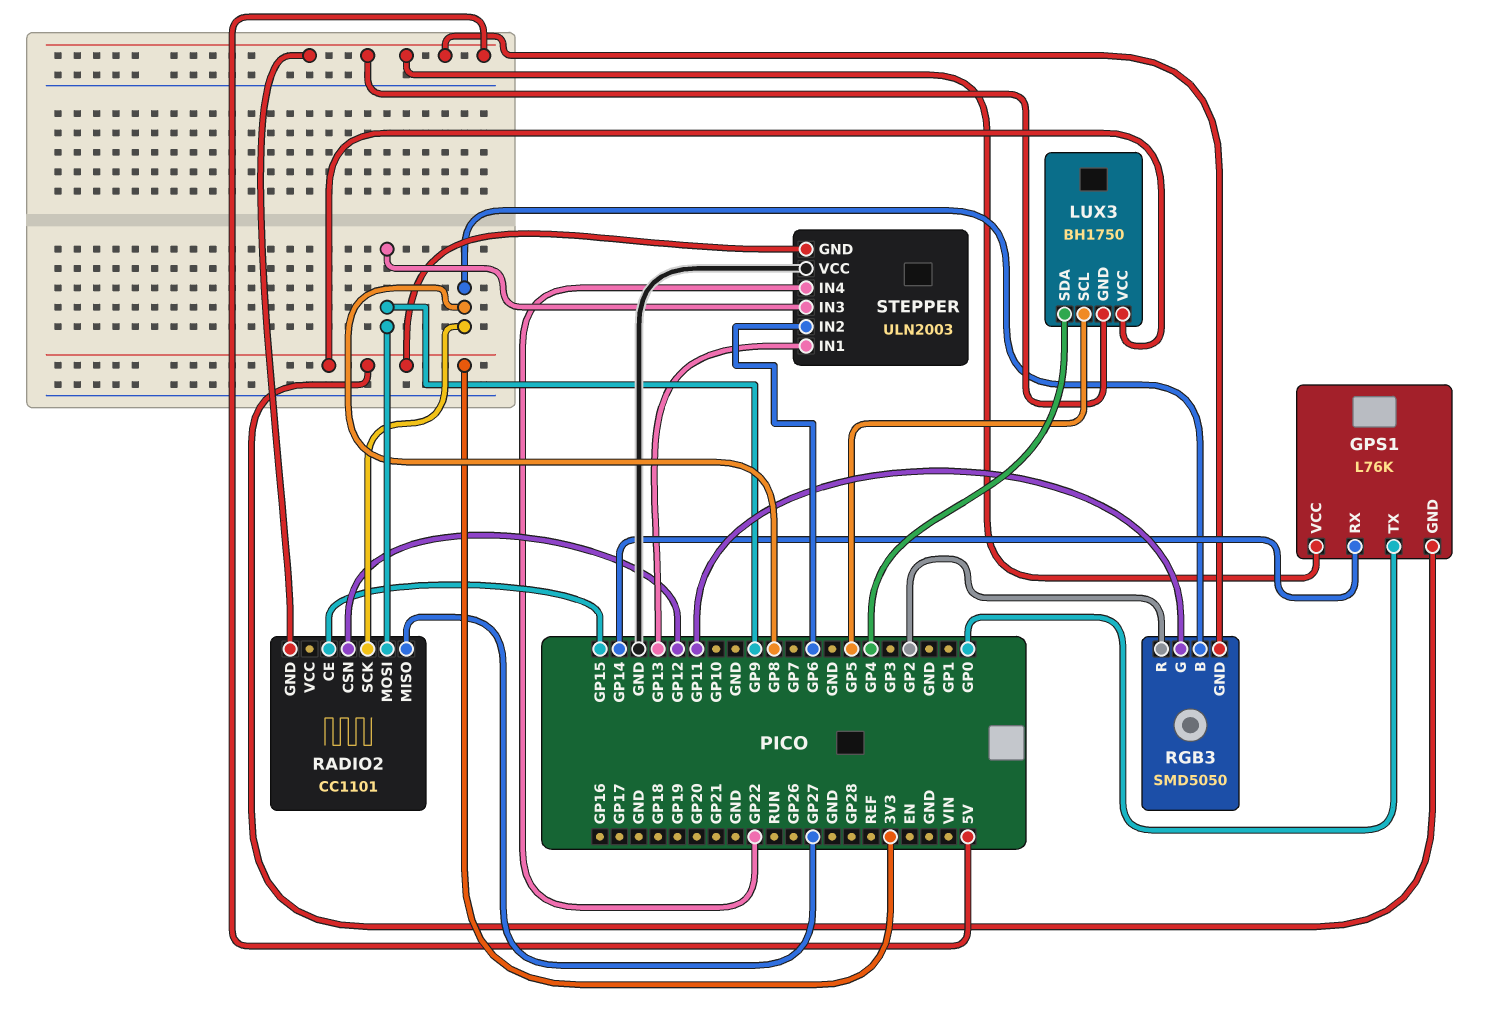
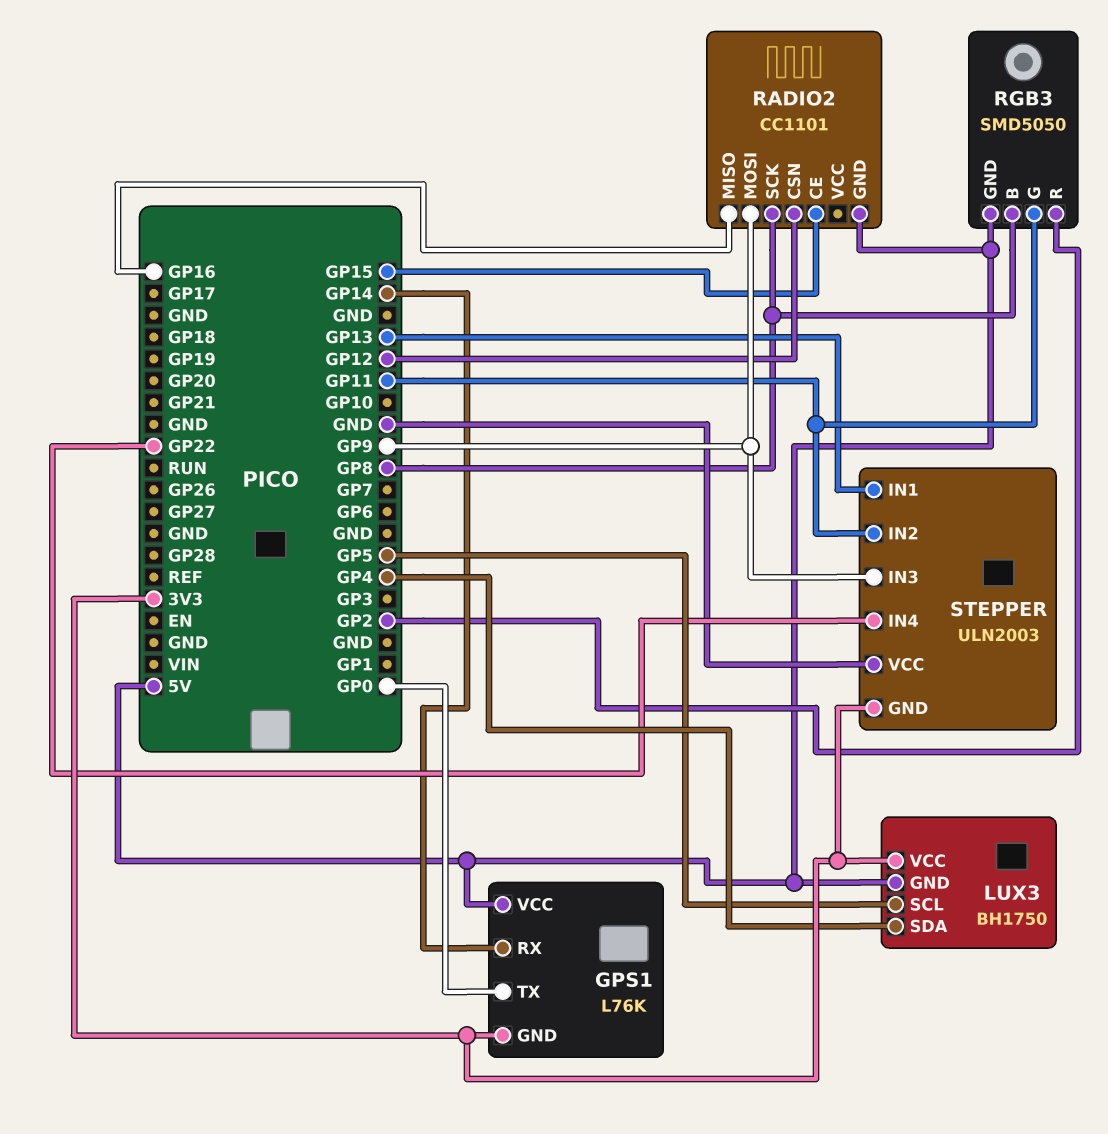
RADIO2 pin MISO: GP27 -> GP16
STEPPER pin IN2: GP6 -> GP11

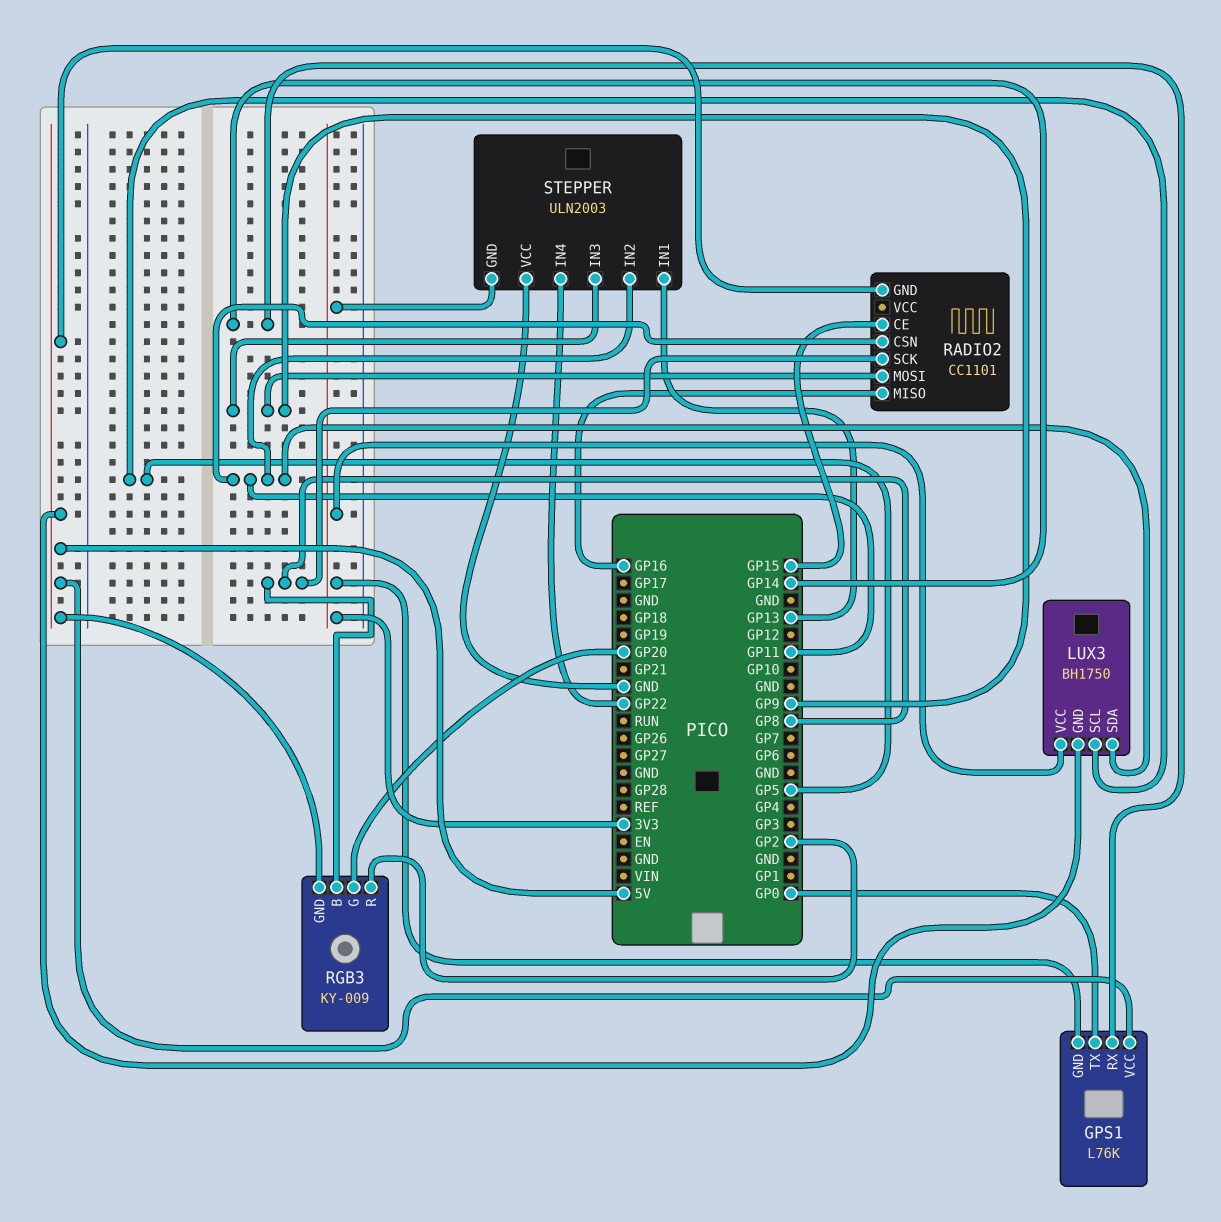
LUX3 pin SDA: GP4 -> GP11
RADIO2 pin CSN: GP12 -> GP11
RGB3: SMD5050 -> KY-009
RGB3 pin G: GP11 -> GP20

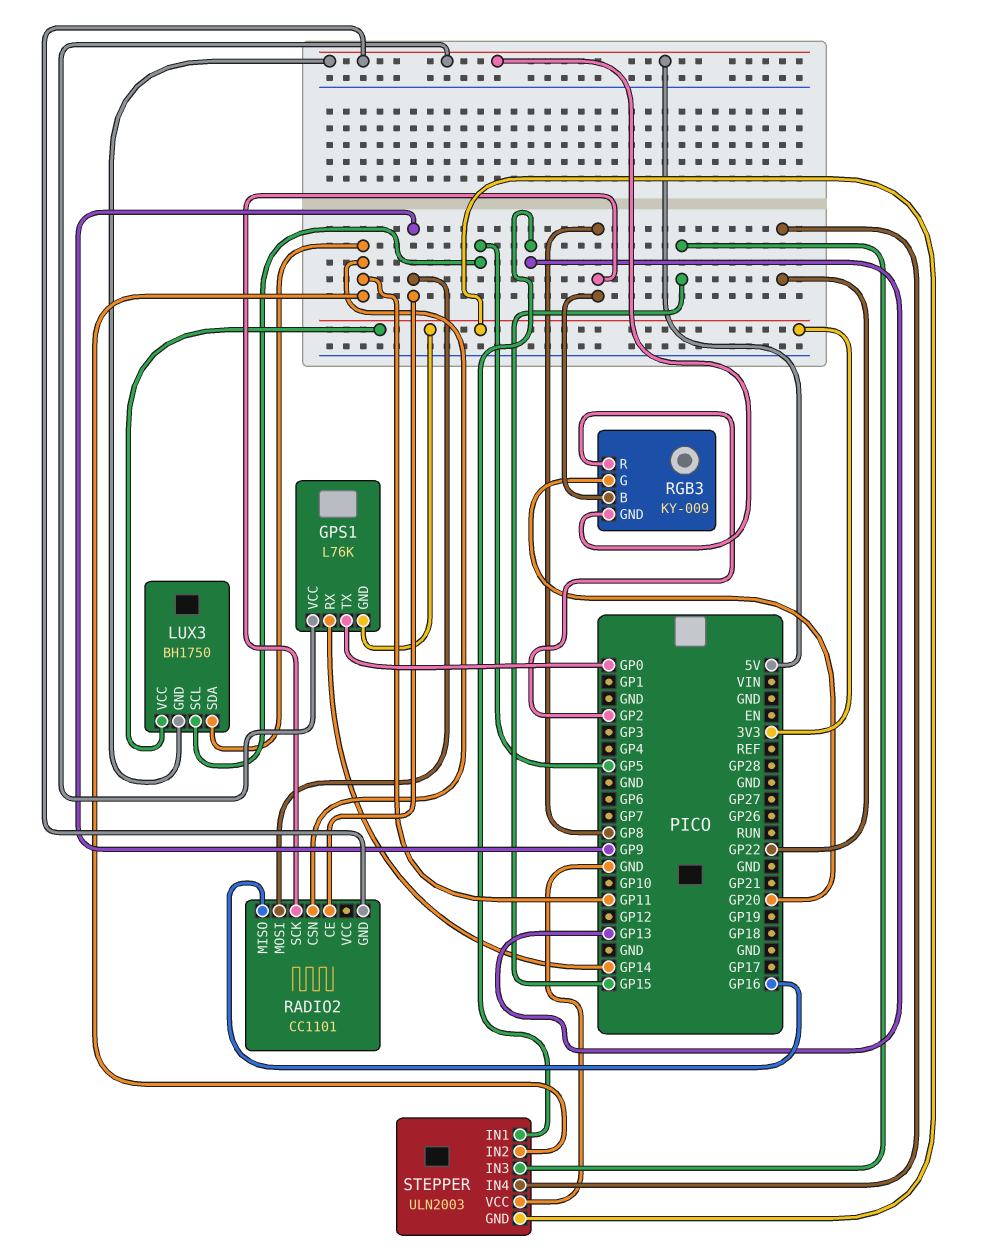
RADIO2 pin CE: GP15 -> GP9
STEPPER pin IN3: GP9 -> GP15

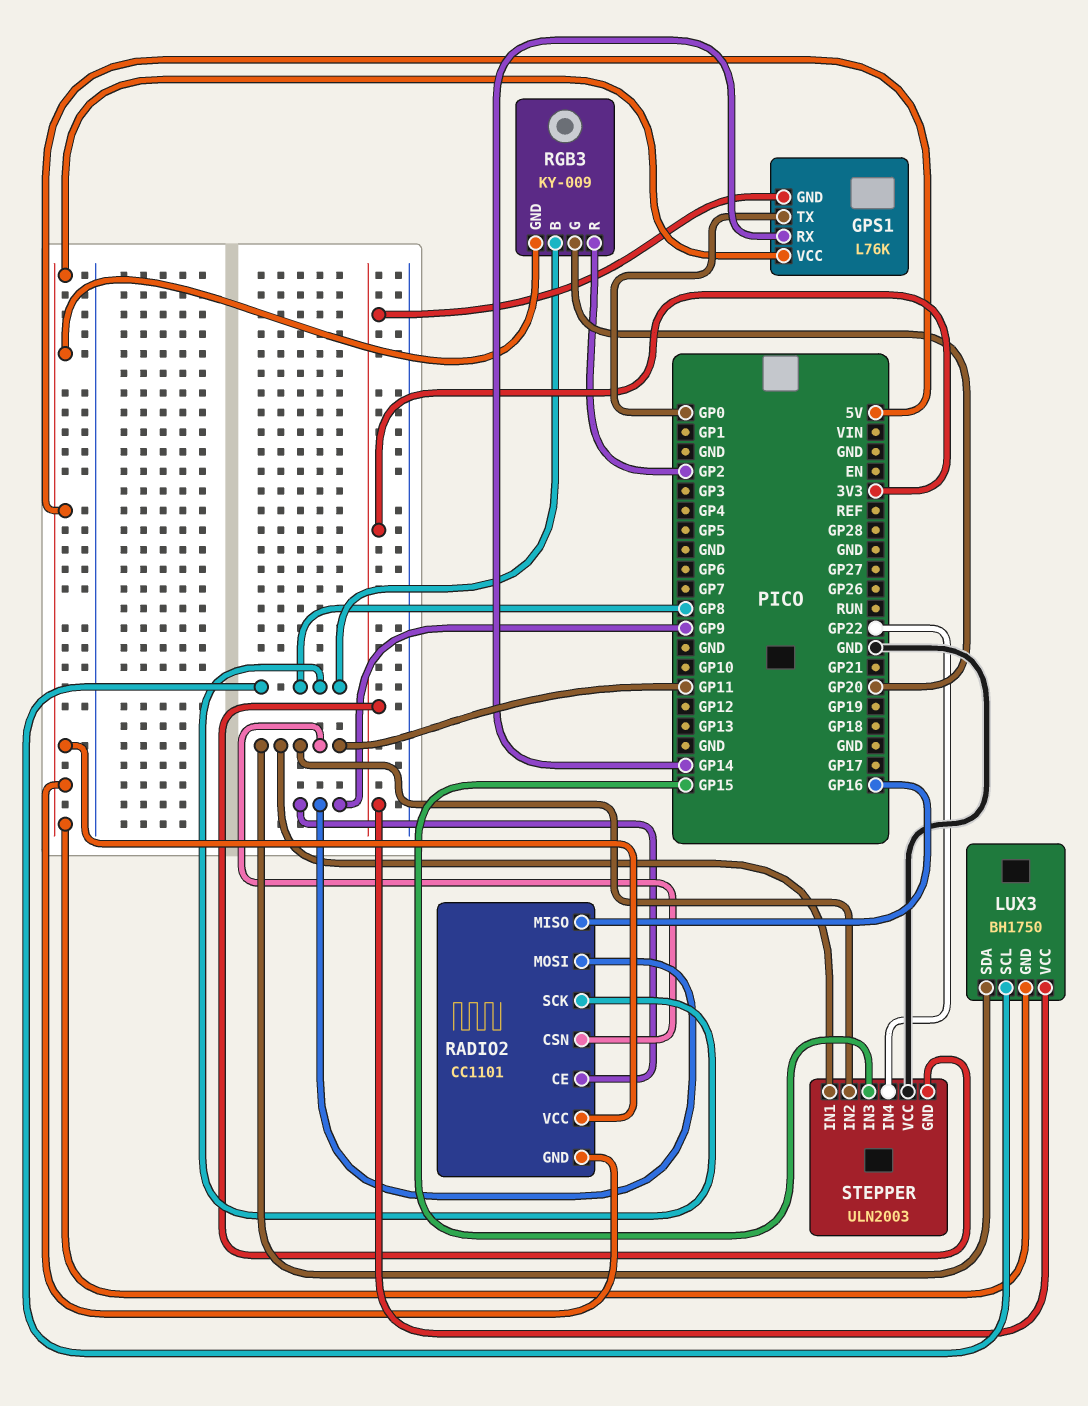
LUX3 pin SCL: GP5 -> GP8
RADIO2 pin VCC: none -> 5V
STEPPER pin IN1: GP13 -> GP11

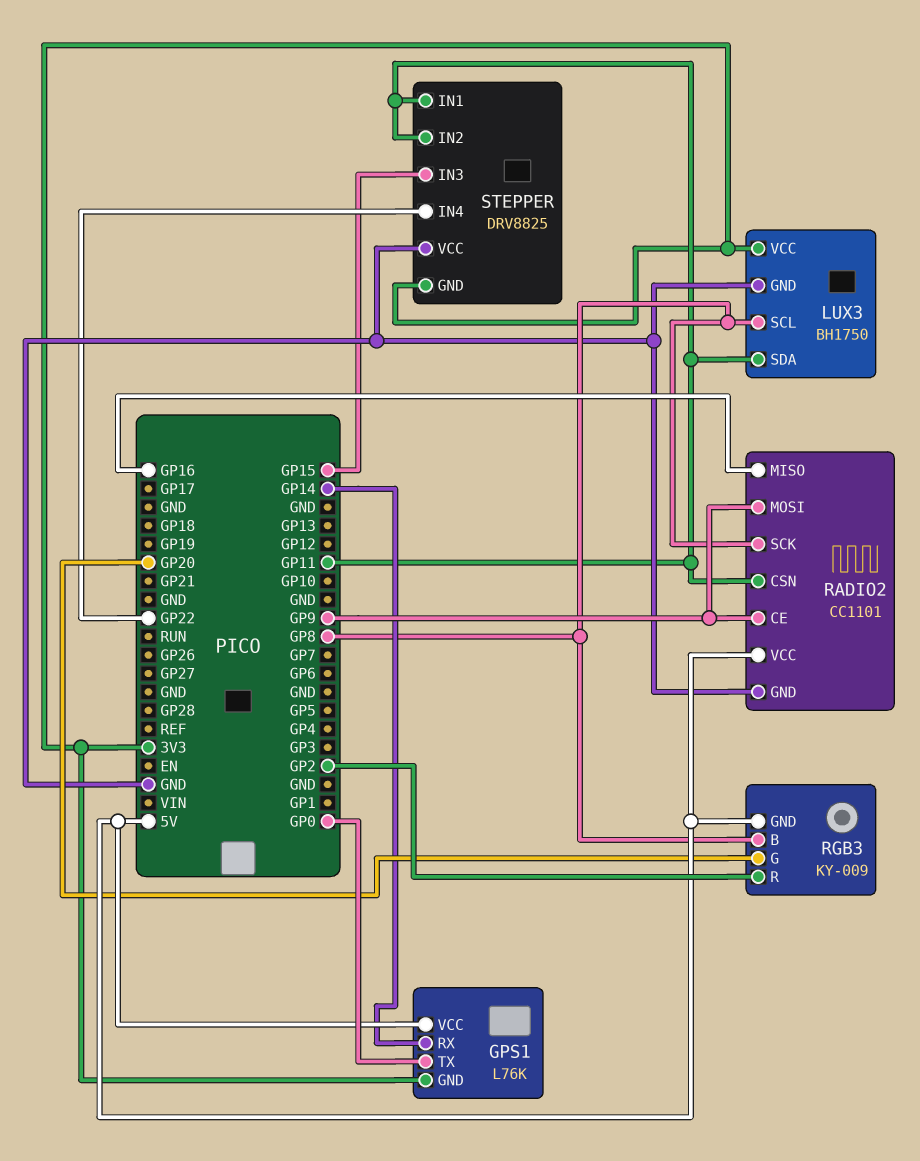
LUX3 pin GND: 5V -> GND
RADIO2 pin GND: 5V -> GND
STEPPER: ULN2003 -> DRV8825

